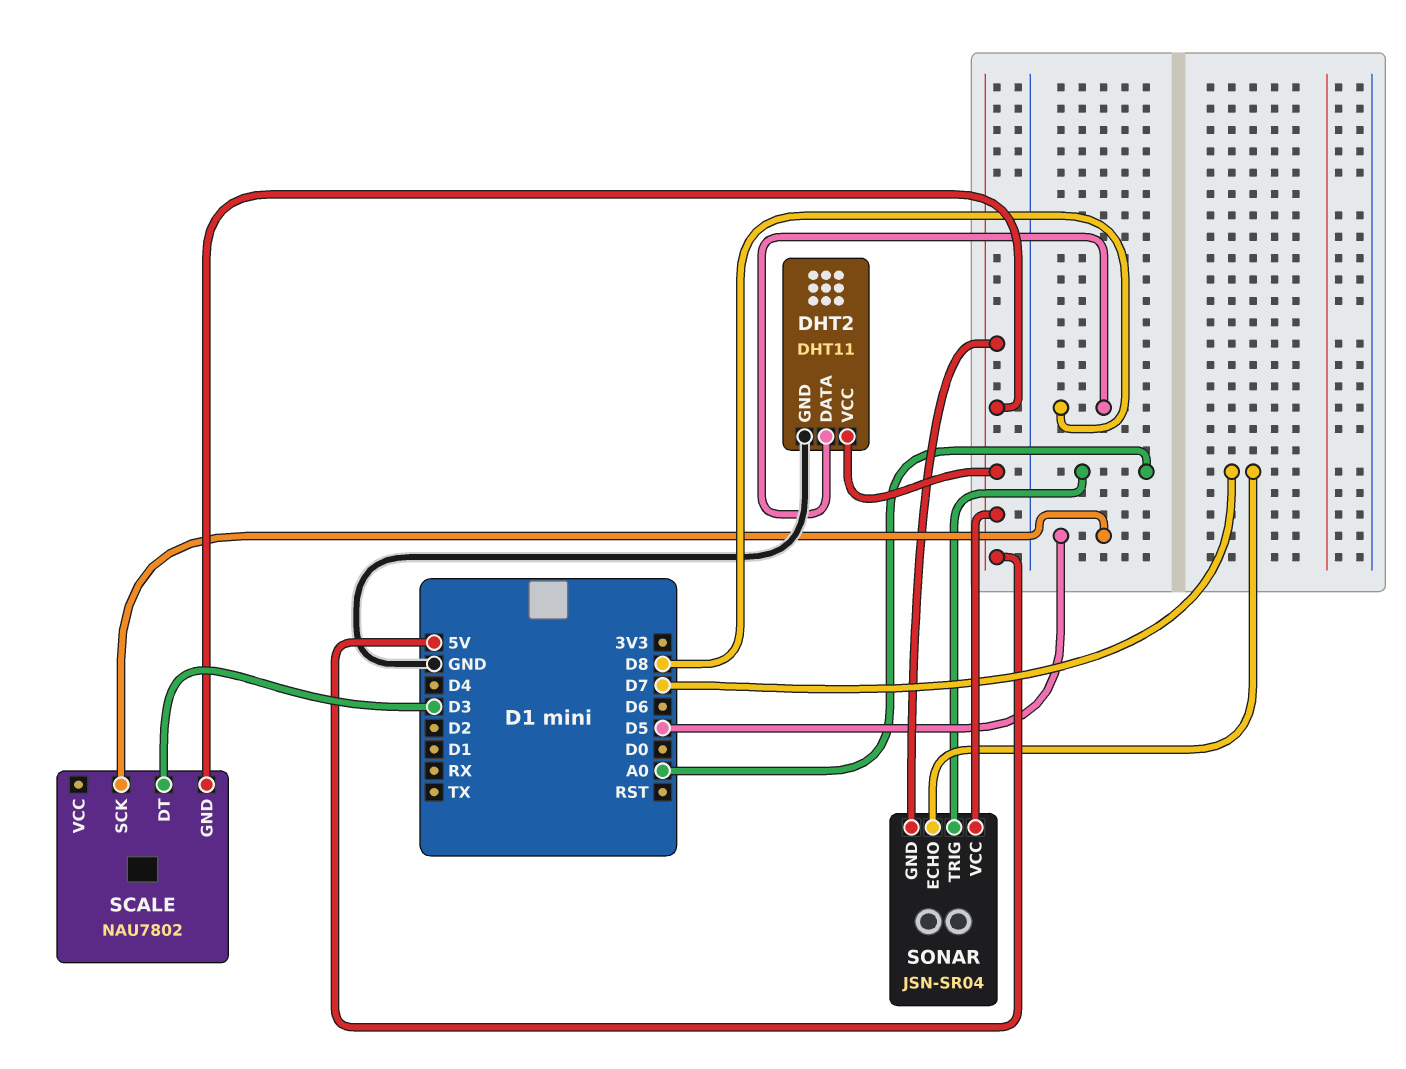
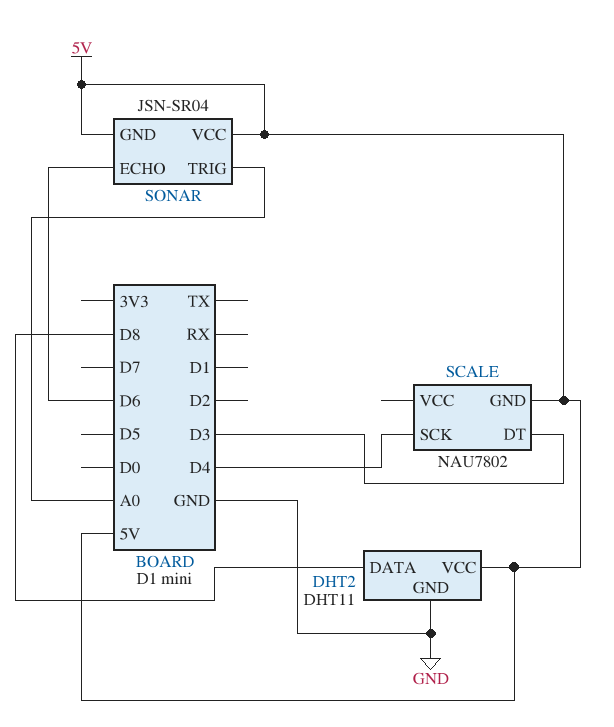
SCALE pin SCK: D5 -> D4
SONAR pin ECHO: D7 -> D6

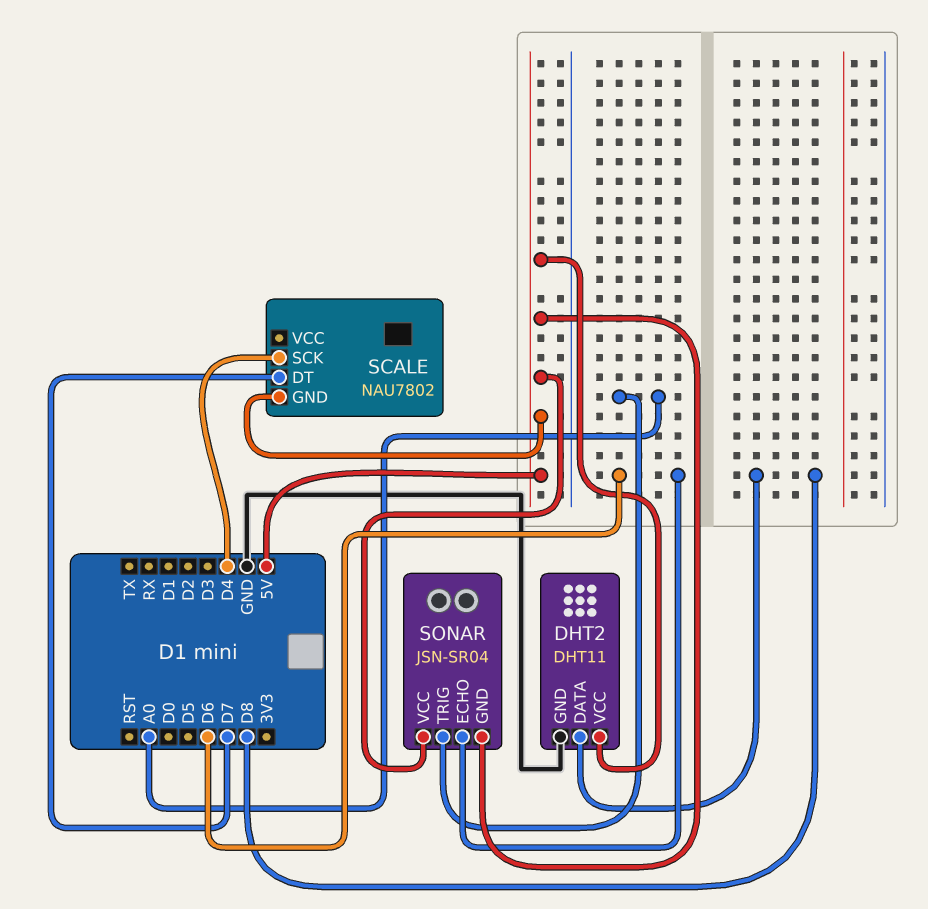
SCALE pin DT: D3 -> D7

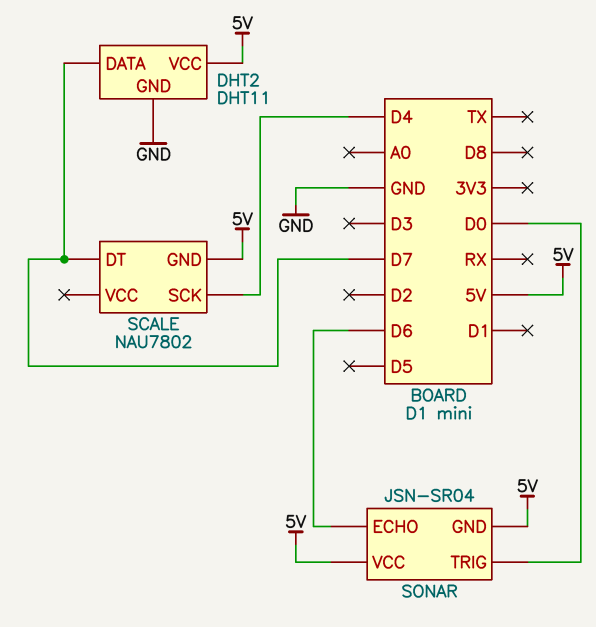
DHT2 pin DATA: D8 -> D7
SONAR pin TRIG: A0 -> D0

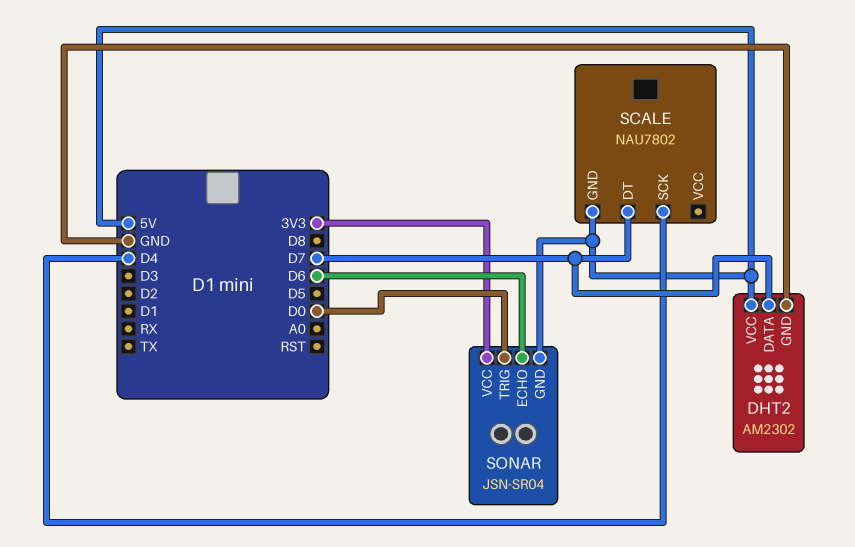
DHT2: DHT11 -> AM2302
SONAR pin VCC: 5V -> 3V3

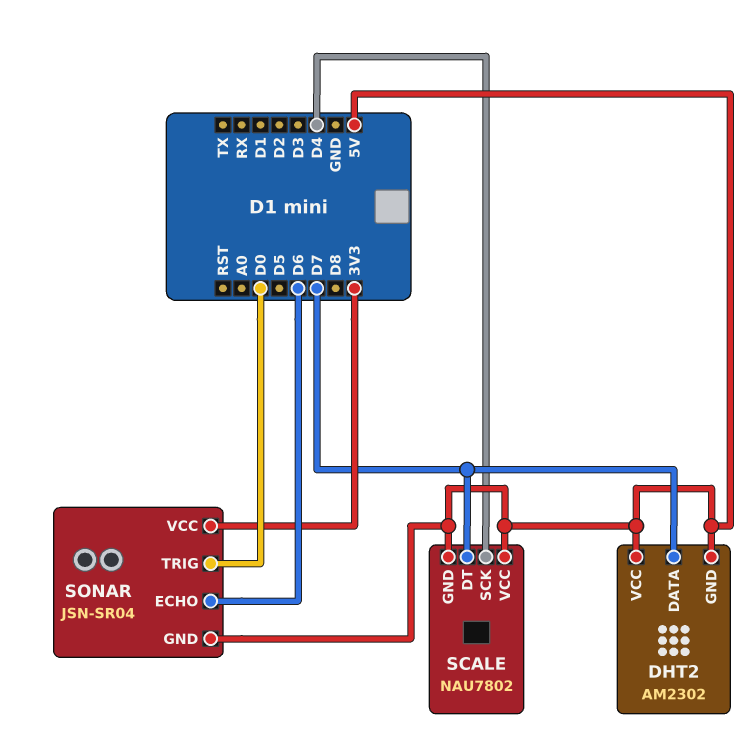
DHT2 pin GND: GND -> 5V
SCALE pin VCC: none -> 5V

